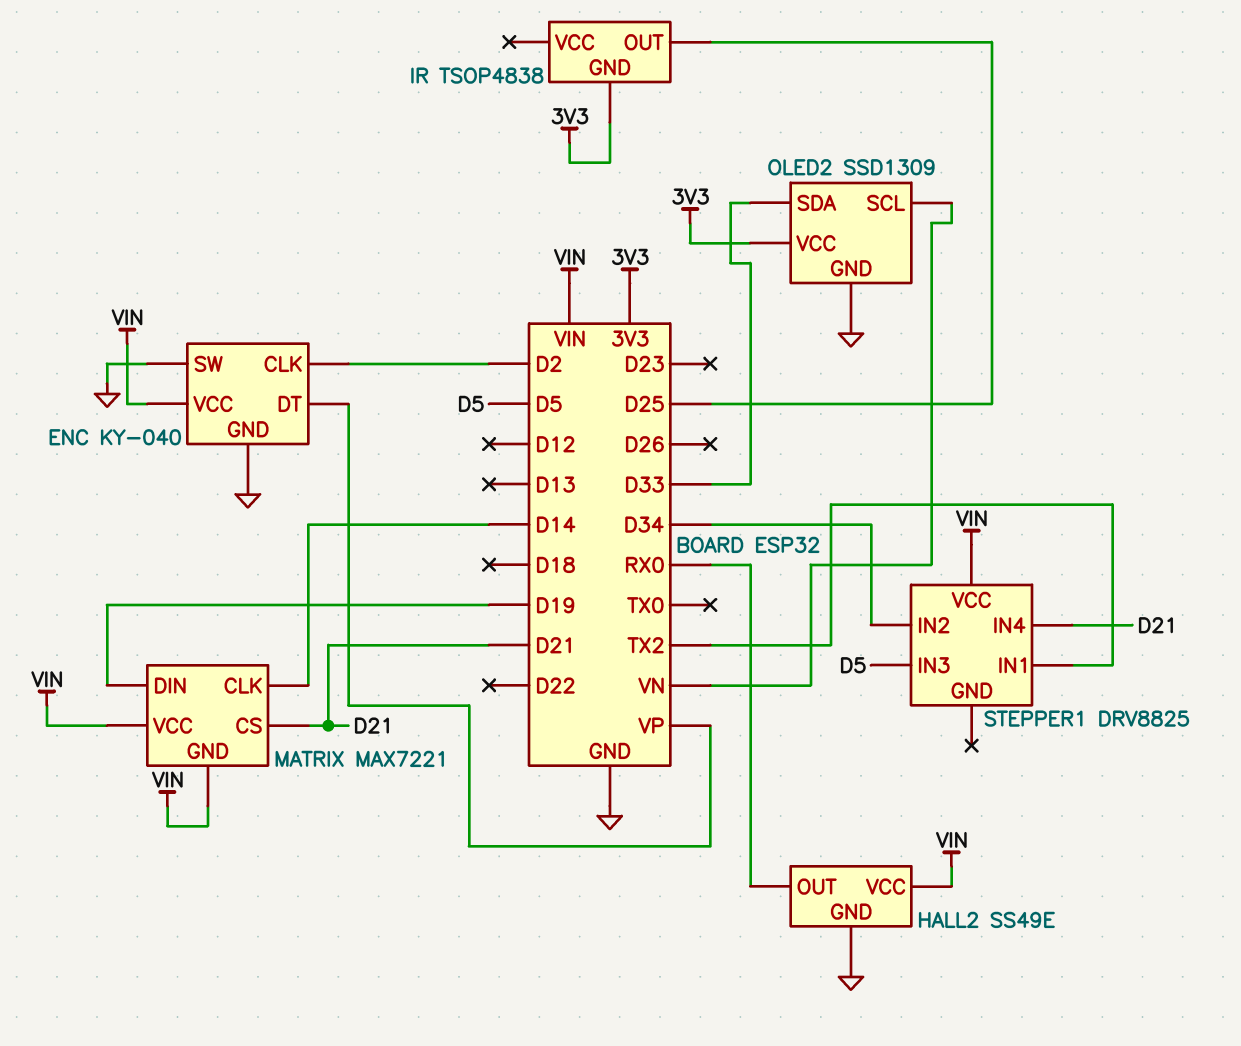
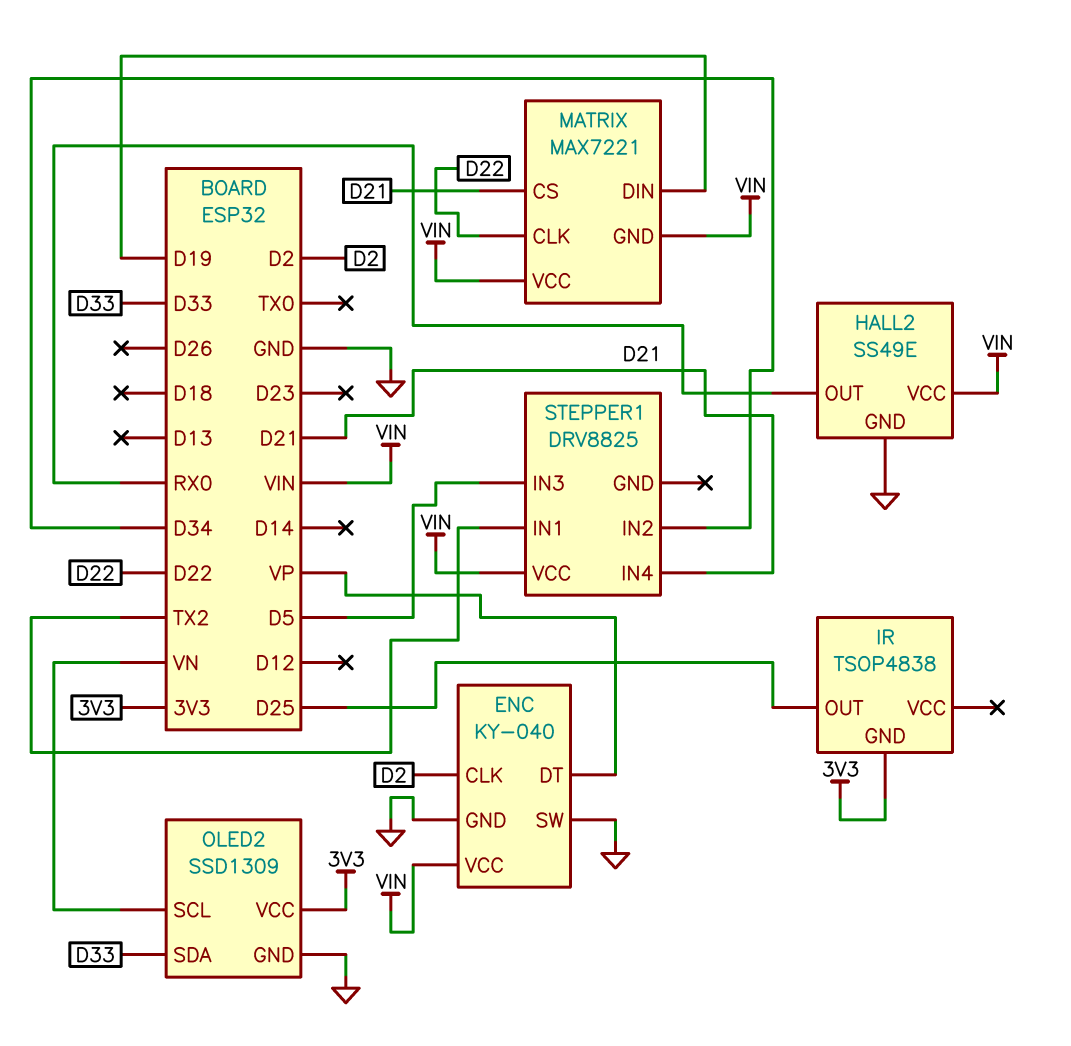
MATRIX pin CLK: D14 -> D22

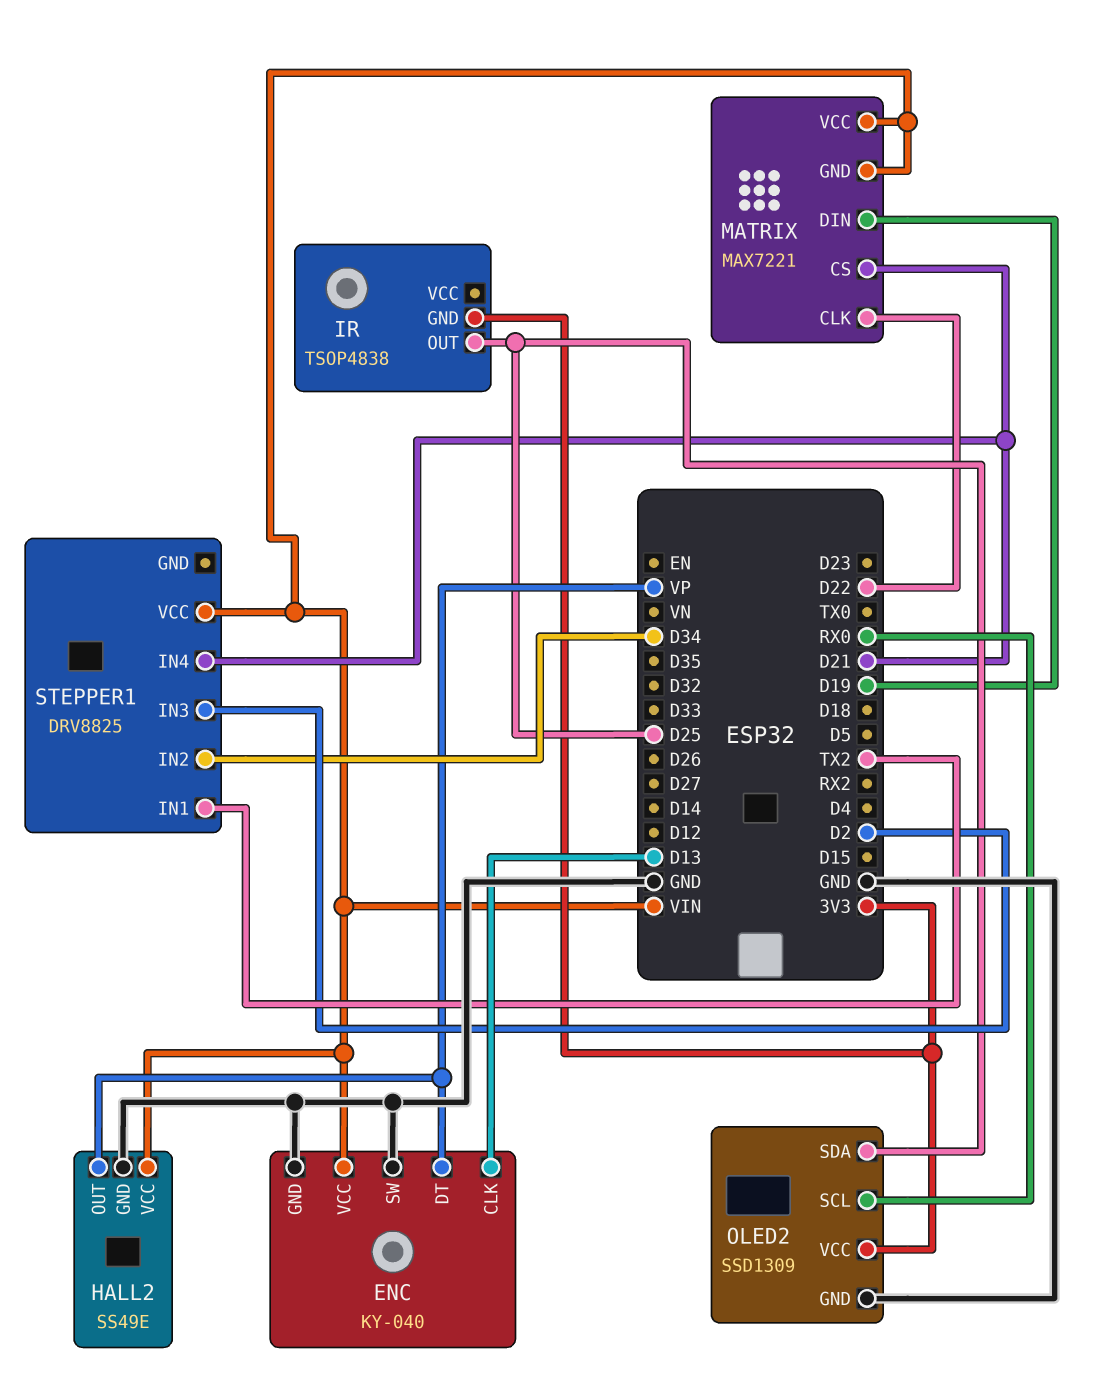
ENC pin CLK: D2 -> D13
HALL2 pin OUT: RX0 -> VP
OLED2 pin SCL: VN -> RX0
OLED2 pin SDA: D33 -> D25
STEPPER1 pin IN3: D5 -> D2

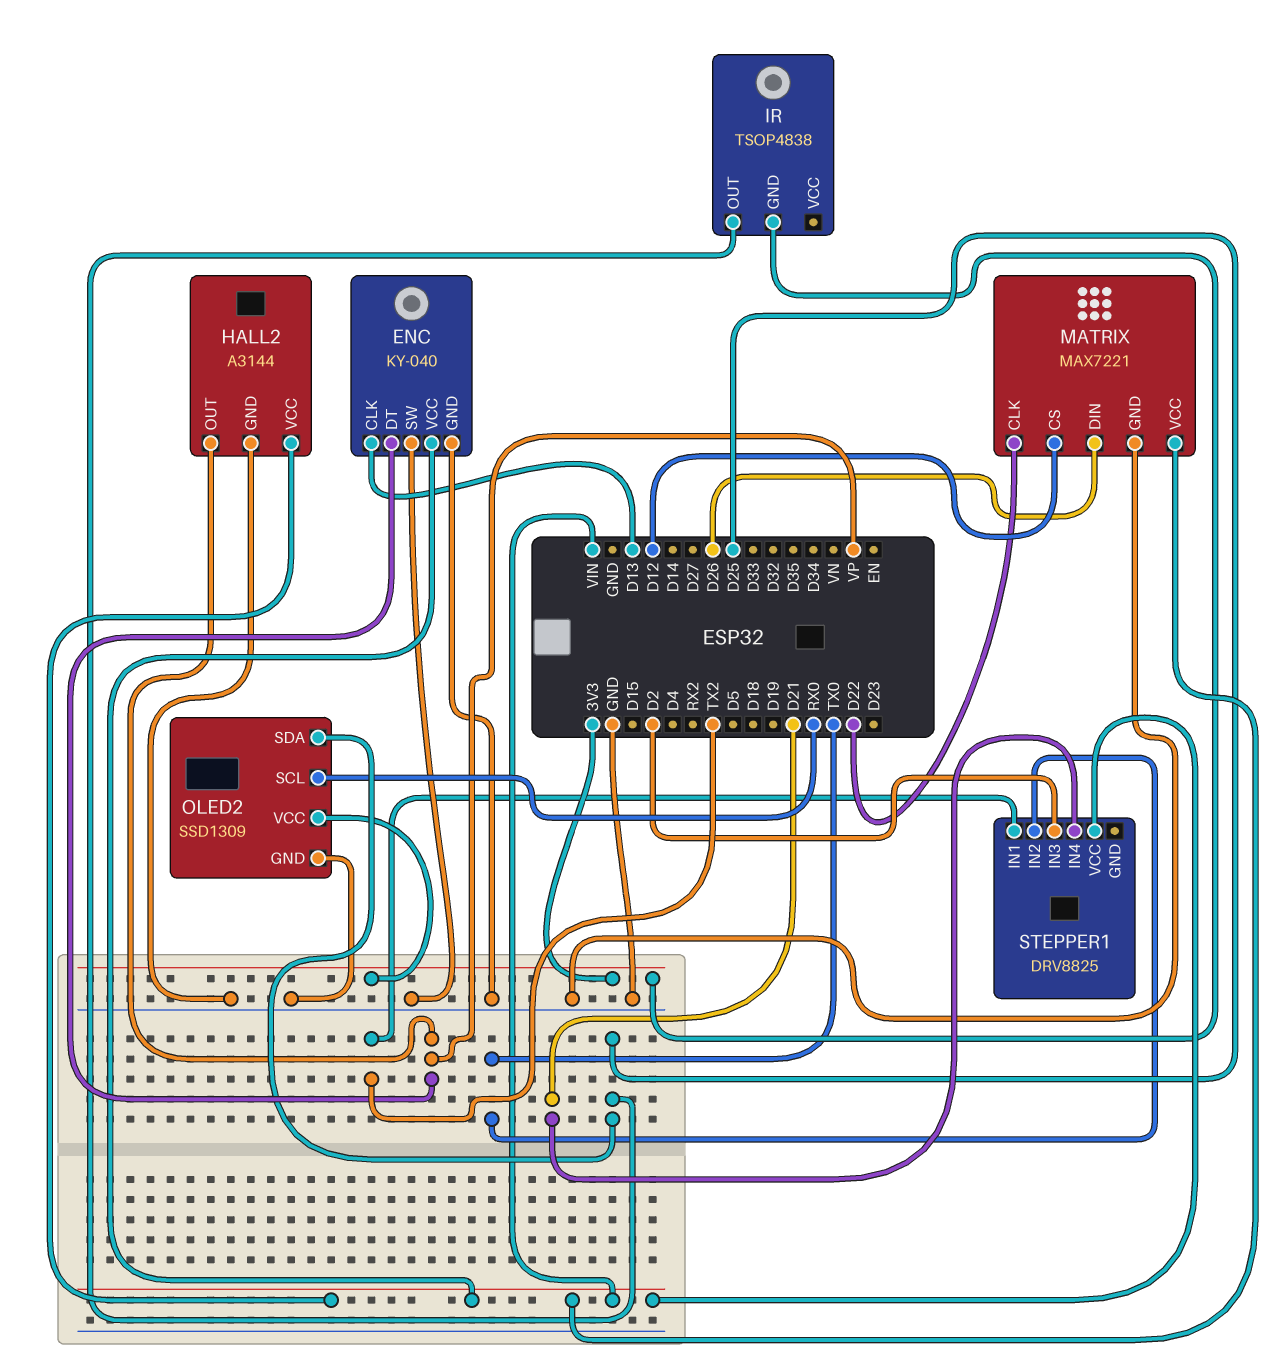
HALL2: SS49E -> A3144
MATRIX pin CS: D21 -> D12
MATRIX pin DIN: D19 -> D26
MATRIX pin GND: VIN -> GND
STEPPER1 pin IN2: D34 -> TX0

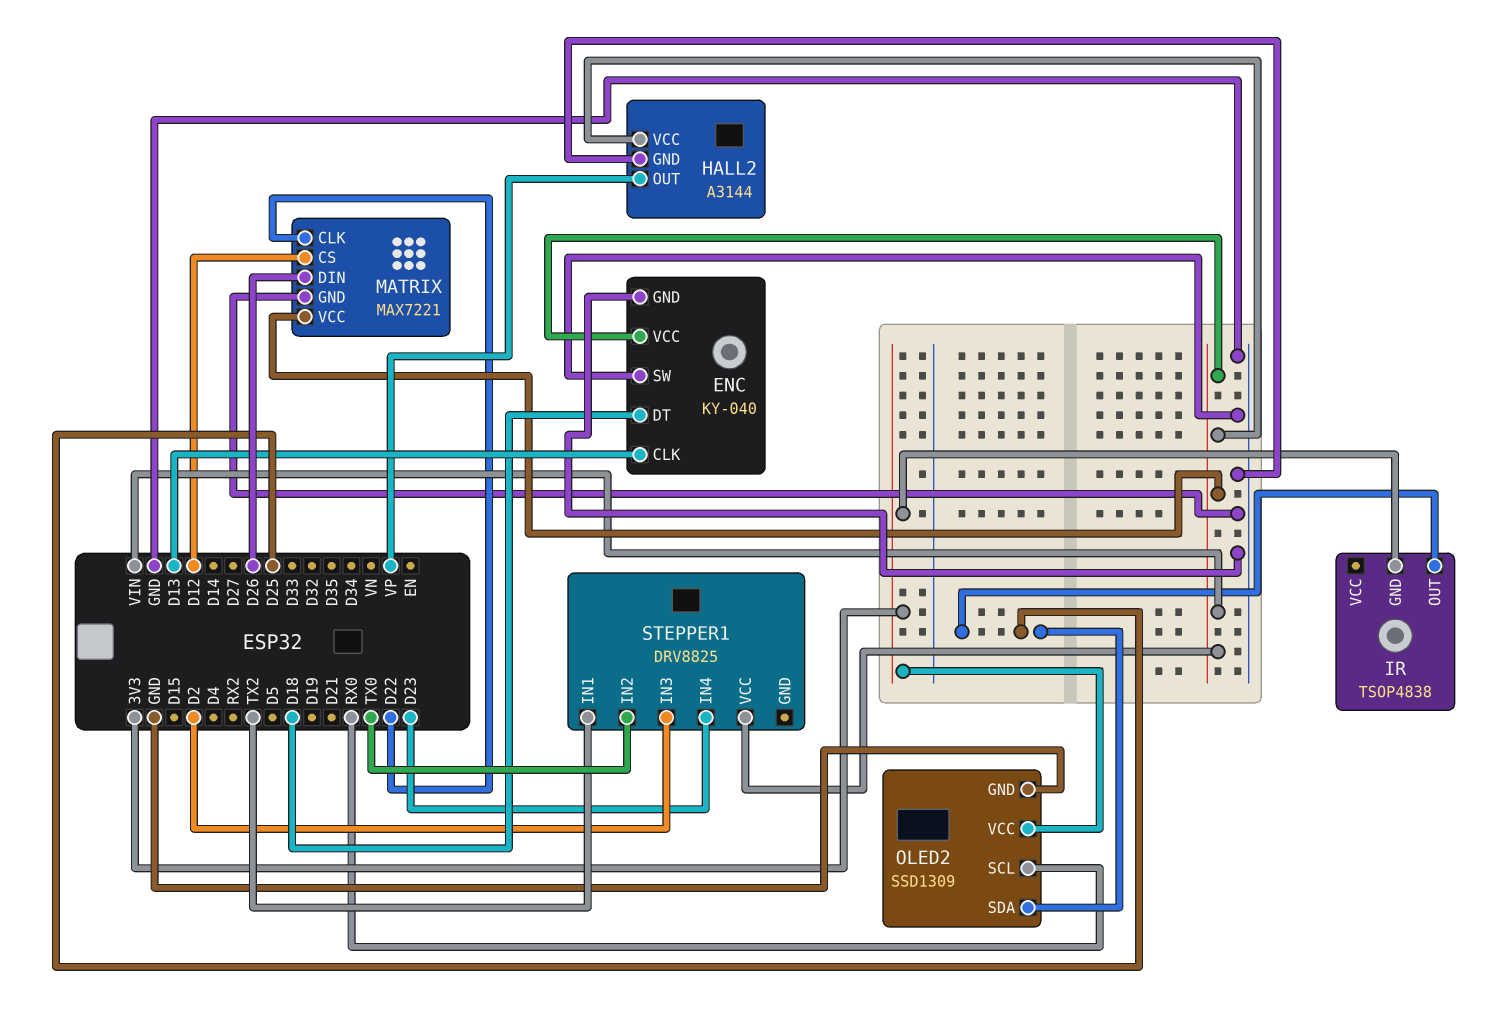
ENC pin DT: VP -> D18
STEPPER1 pin IN4: D21 -> D23

